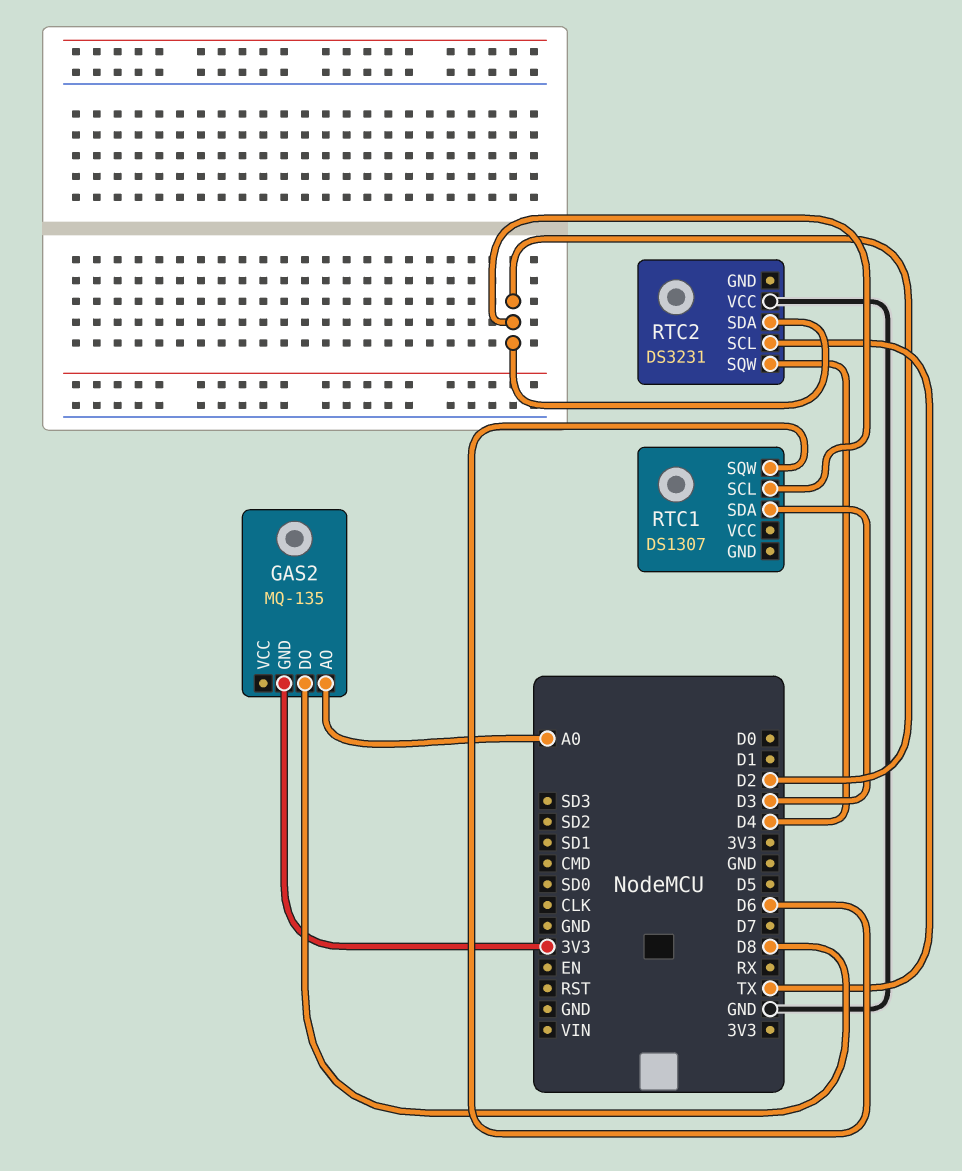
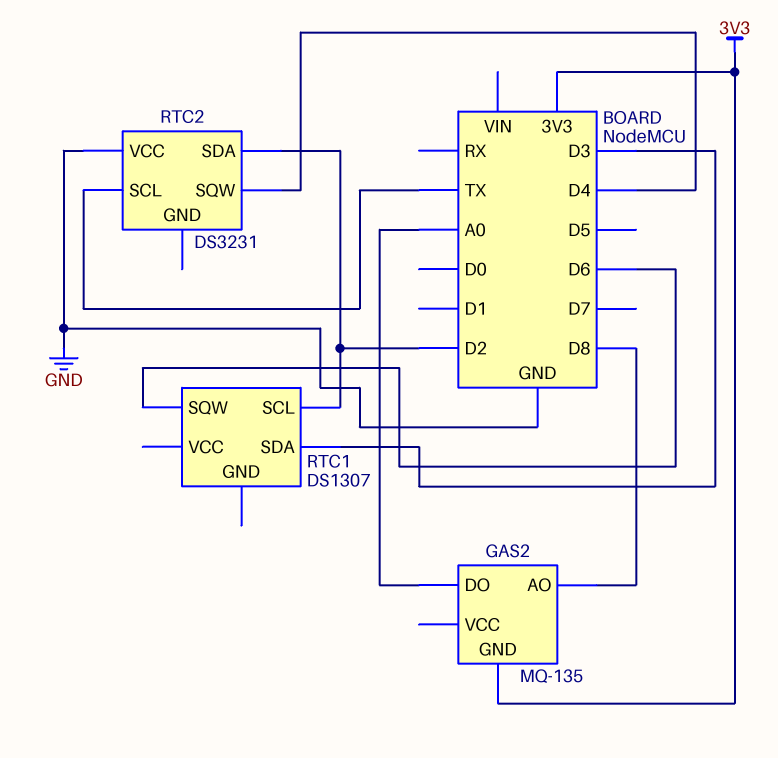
GAS2 pin AO: A0 -> D8
GAS2 pin DO: D8 -> A0

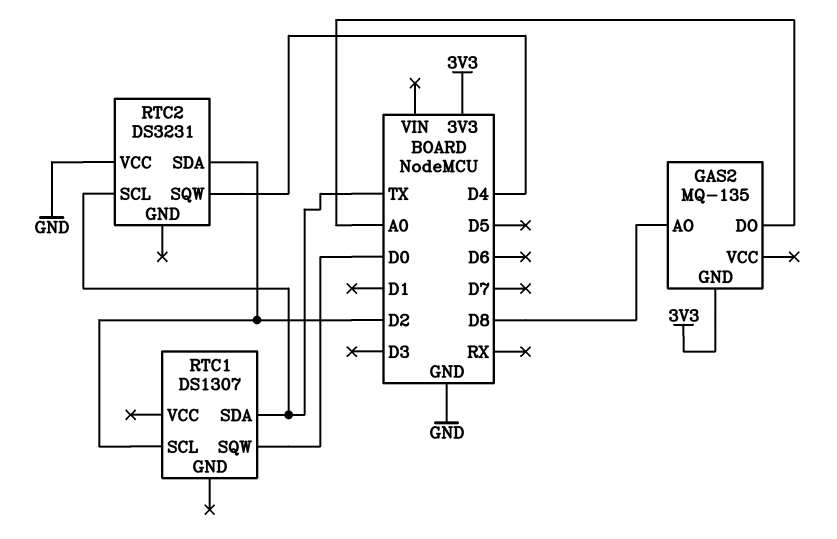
RTC1 pin SDA: D3 -> TX
RTC1 pin SQW: D6 -> D0

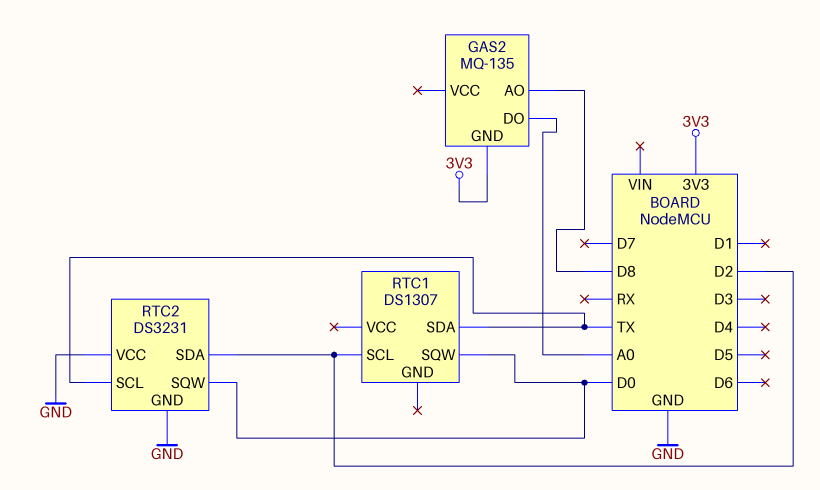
RTC2 pin GND: none -> GND
RTC2 pin SQW: D4 -> D0

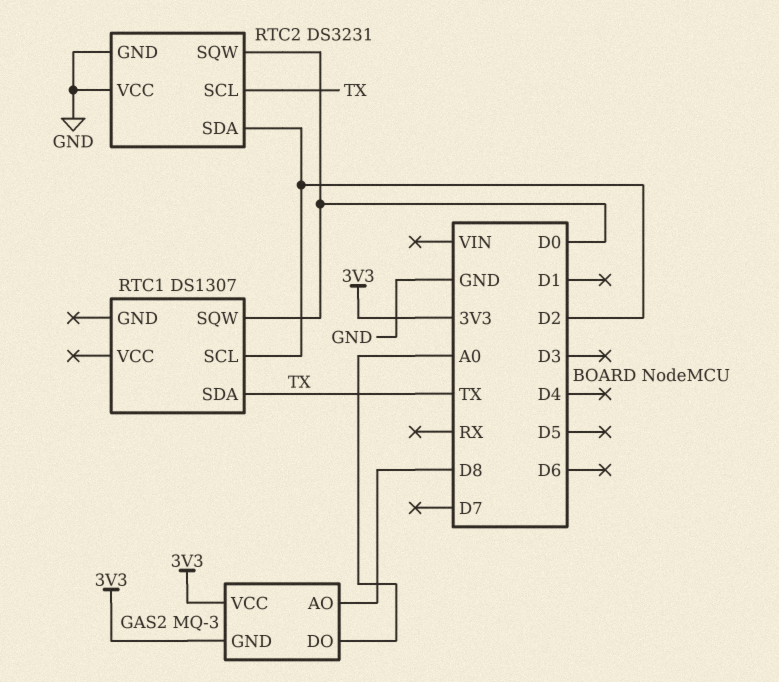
GAS2: MQ-135 -> MQ-3
GAS2 pin VCC: none -> 3V3

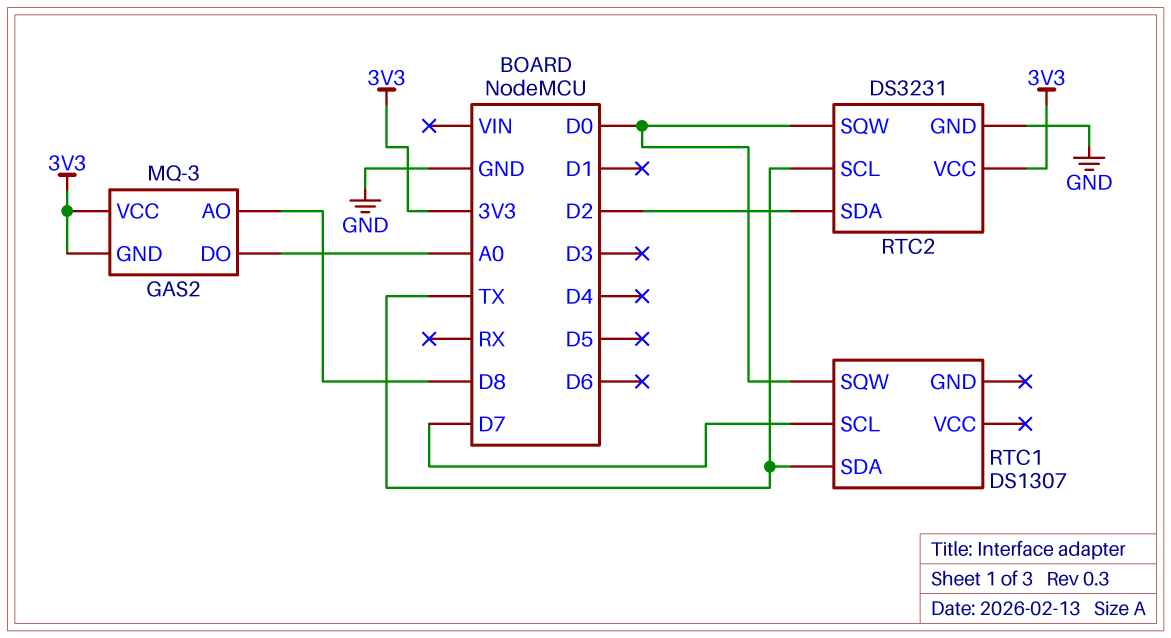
RTC1 pin SCL: D2 -> D7
RTC2 pin VCC: GND -> 3V3

